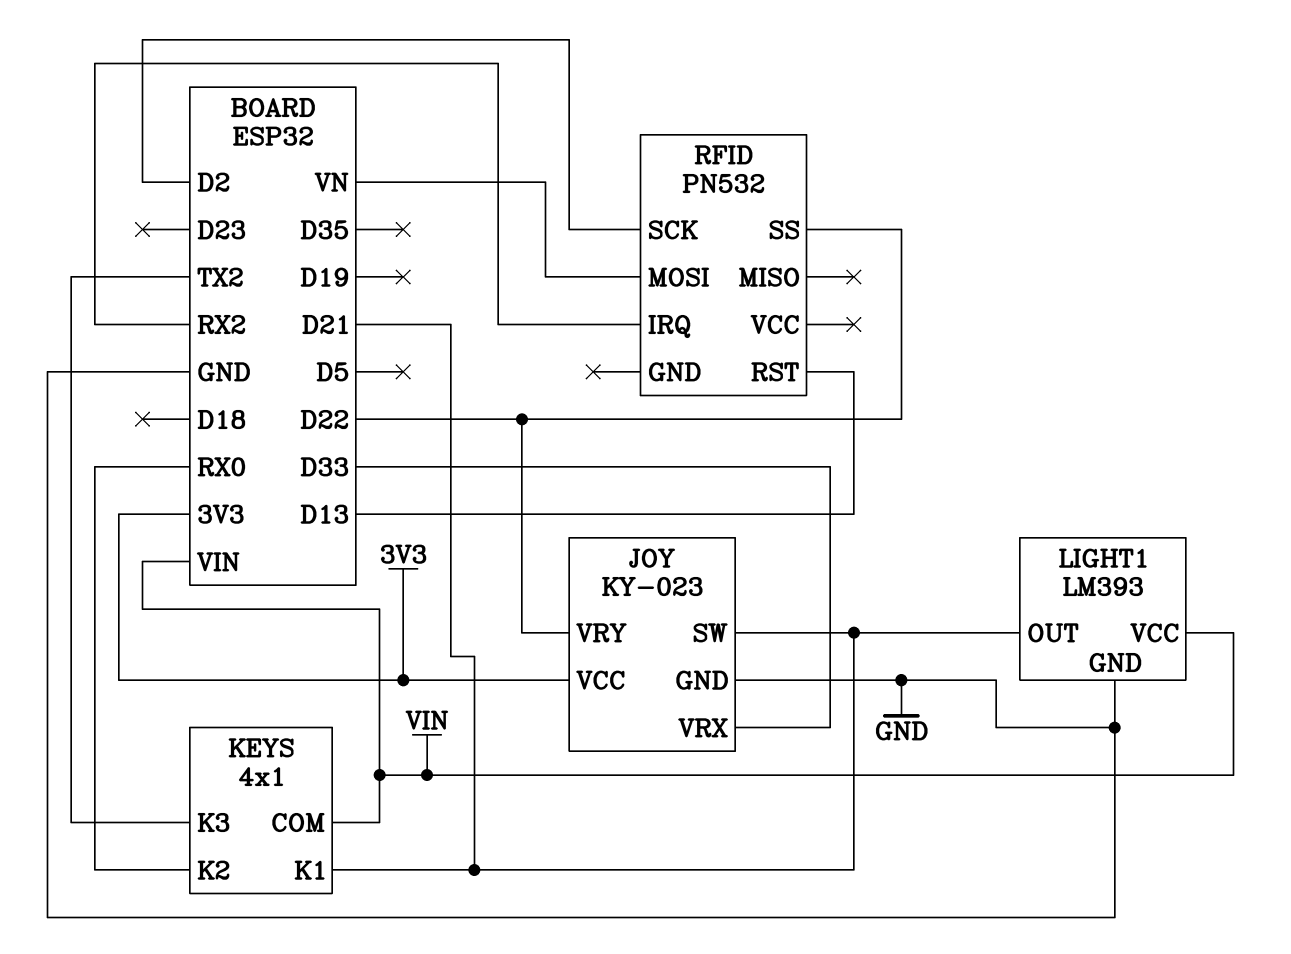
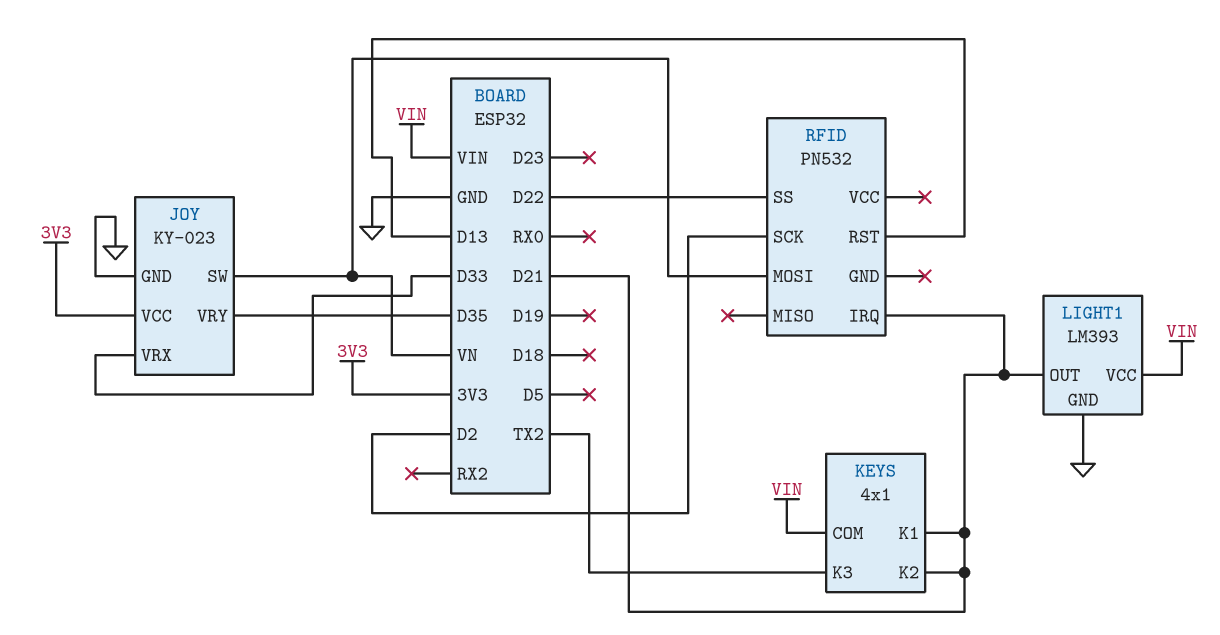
JOY pin SW: D21 -> VN
JOY pin VRY: D22 -> D35
KEYS pin K2: RX0 -> D21
RFID pin IRQ: RX2 -> D21

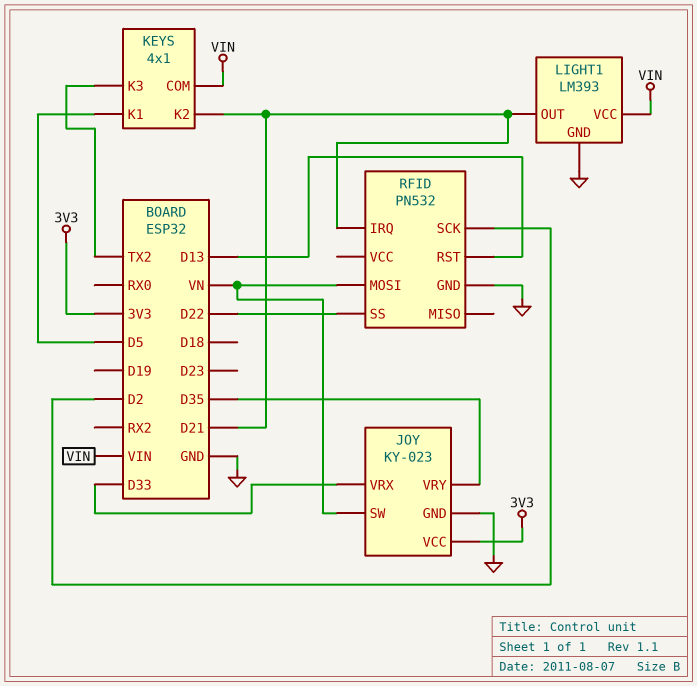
KEYS pin K1: D21 -> D5
RFID pin GND: none -> GND

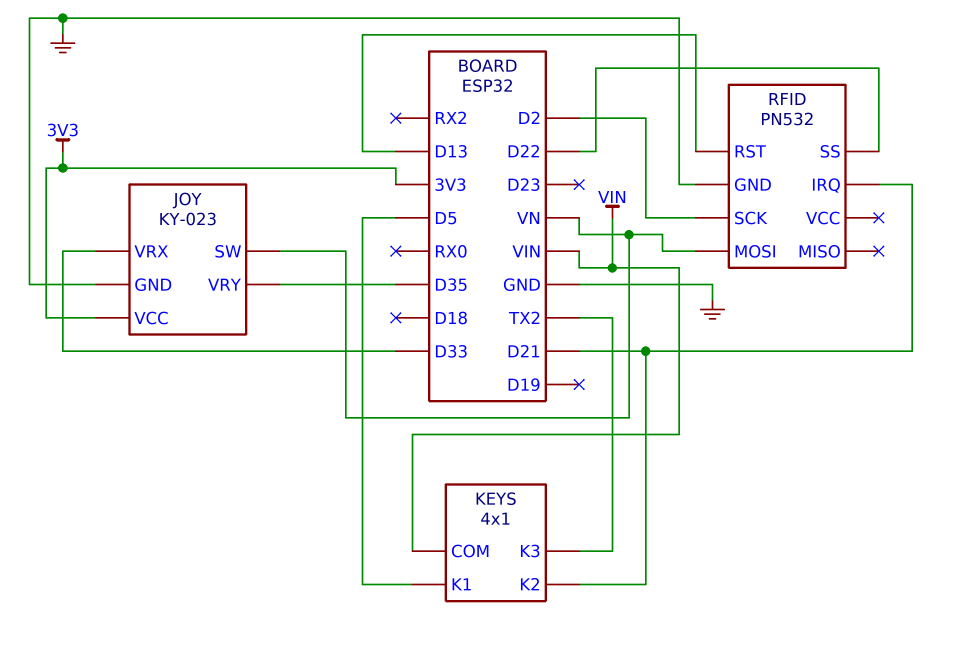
LIGHT1: LM393 -> none
LIGHT1 pin GND: GND -> none
LIGHT1 pin OUT: D21 -> none
LIGHT1 pin VCC: VIN -> none

